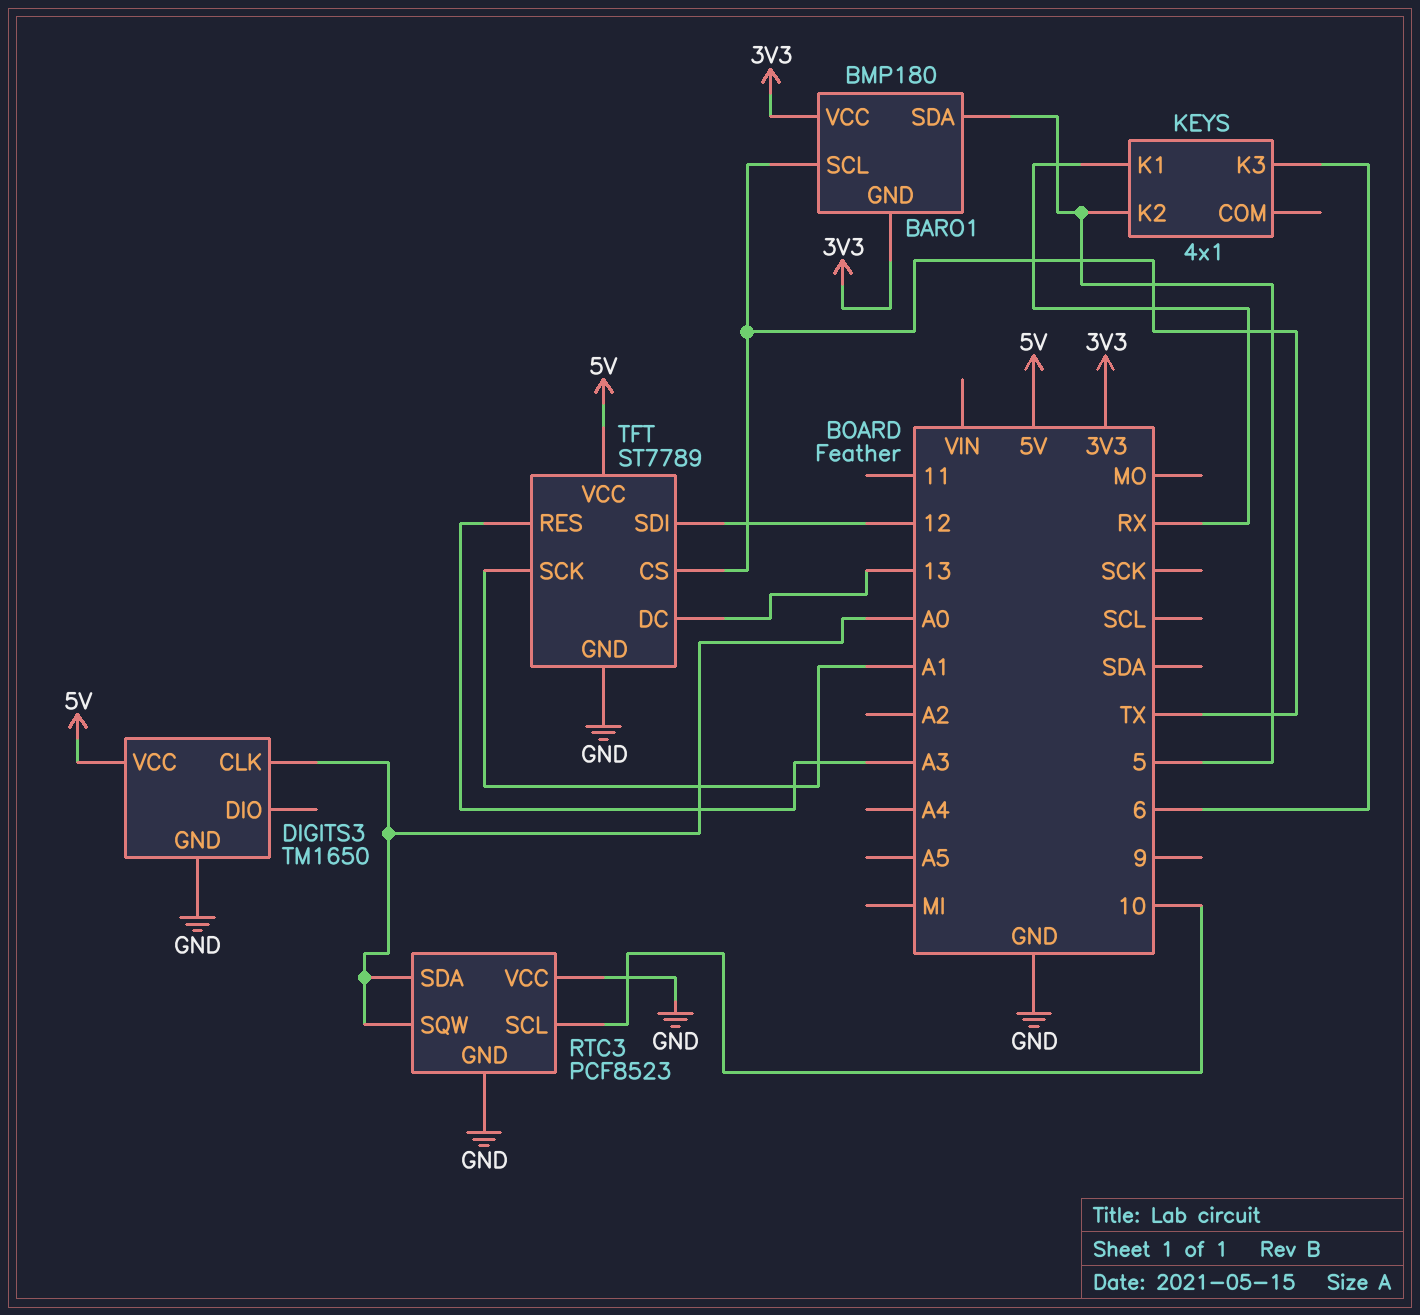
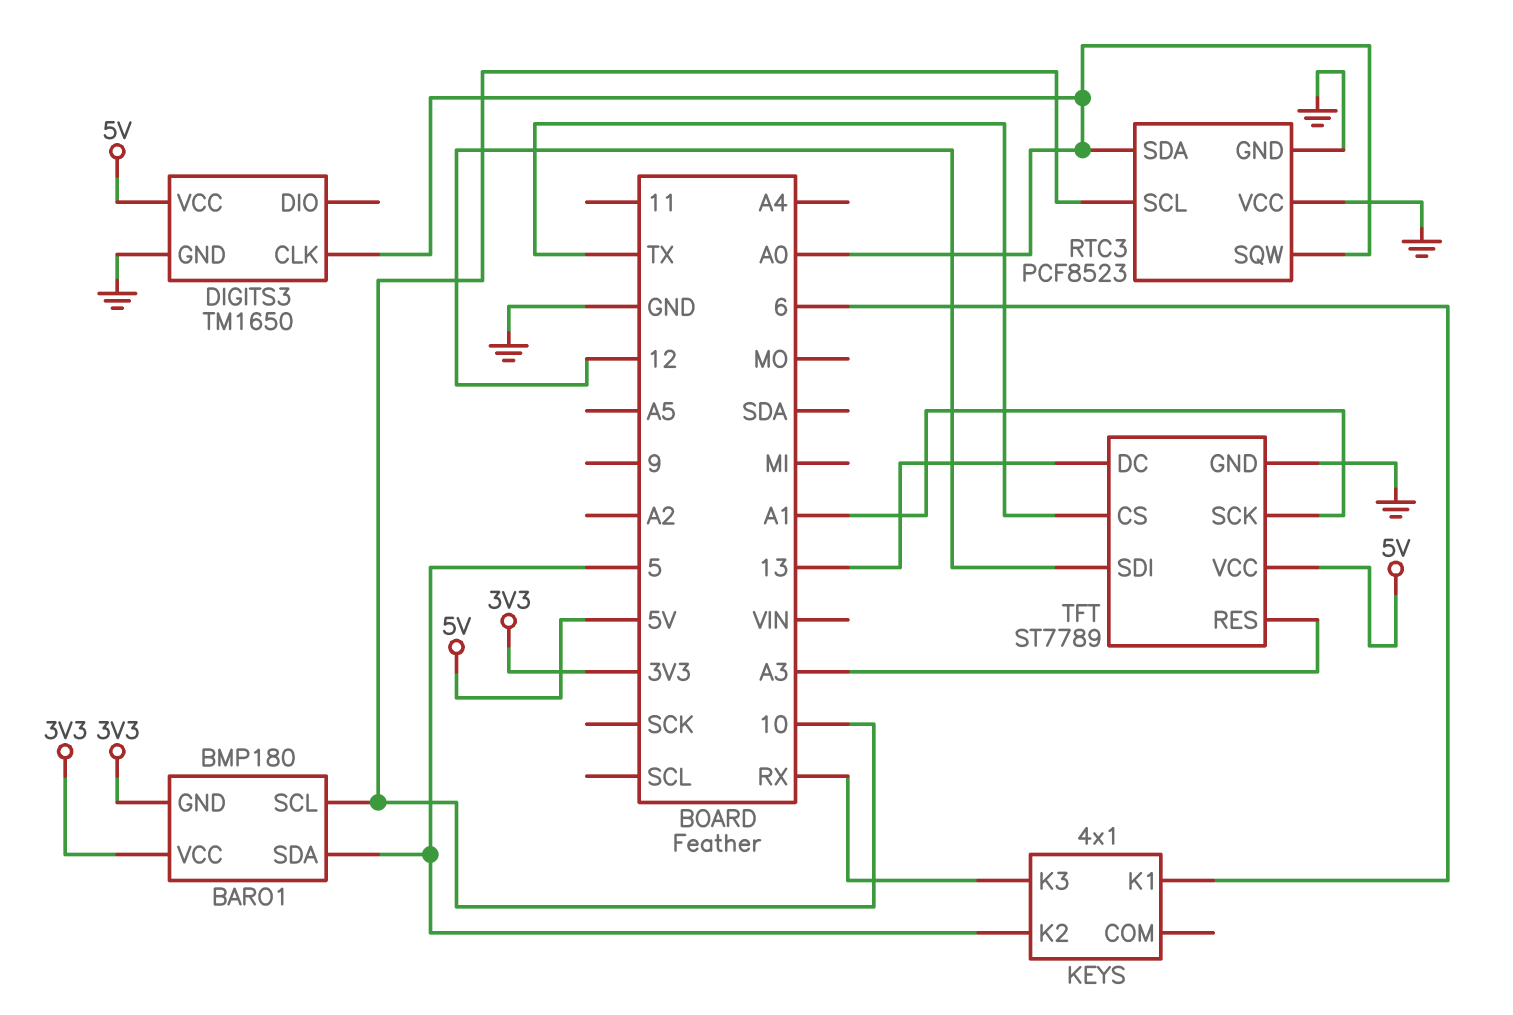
BARO1 pin SCL: TX -> 10
KEYS pin K1: RX -> 6
KEYS pin K3: 6 -> RX

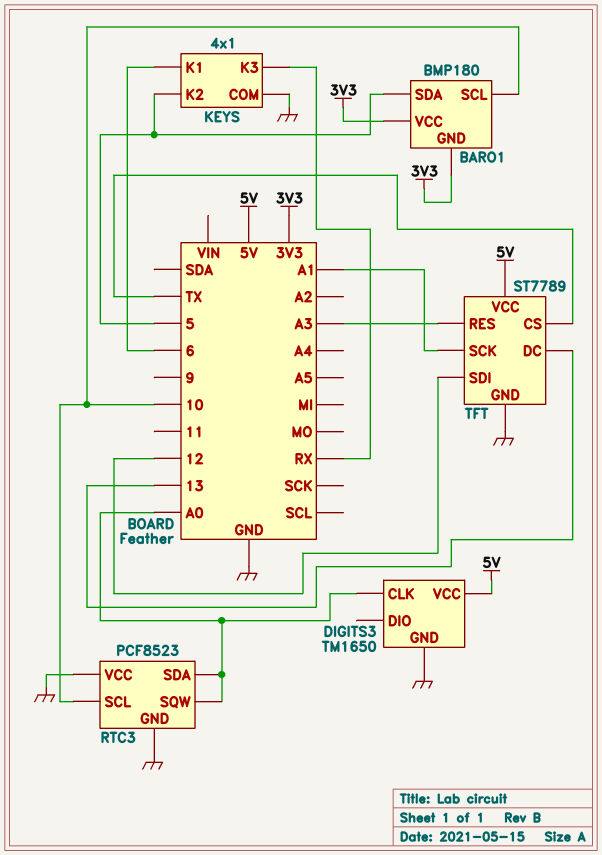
KEYS pin COM: none -> GND

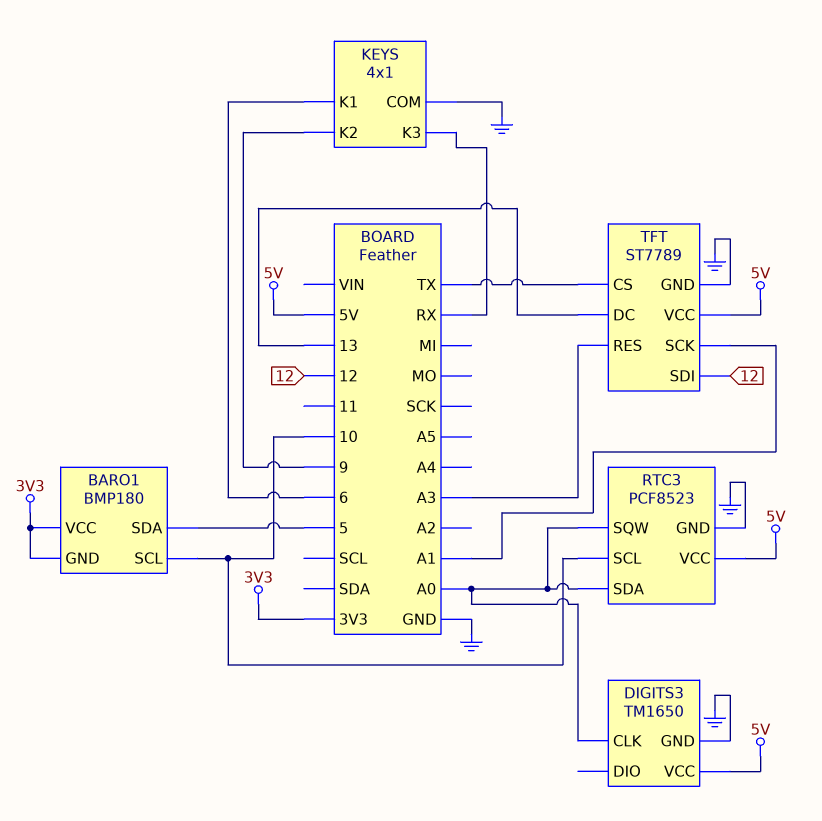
KEYS pin K2: 5 -> 9
RTC3 pin VCC: GND -> 5V

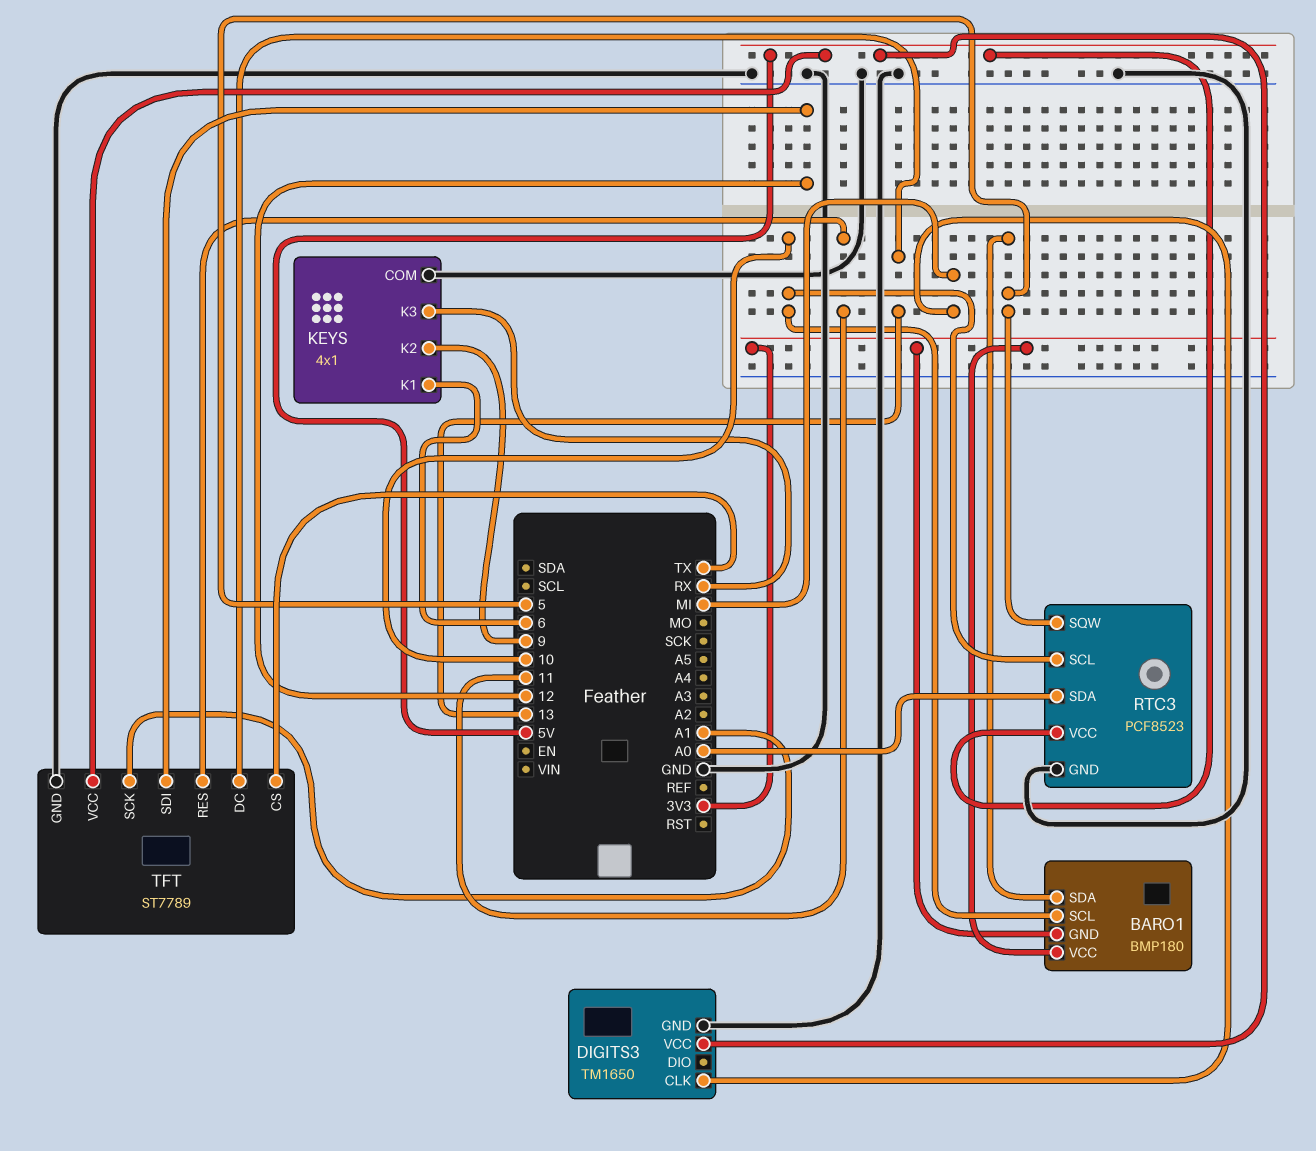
DIGITS3 pin CLK: A0 -> MI
RTC3 pin SQW: A0 -> 5
TFT pin RES: A3 -> 11

